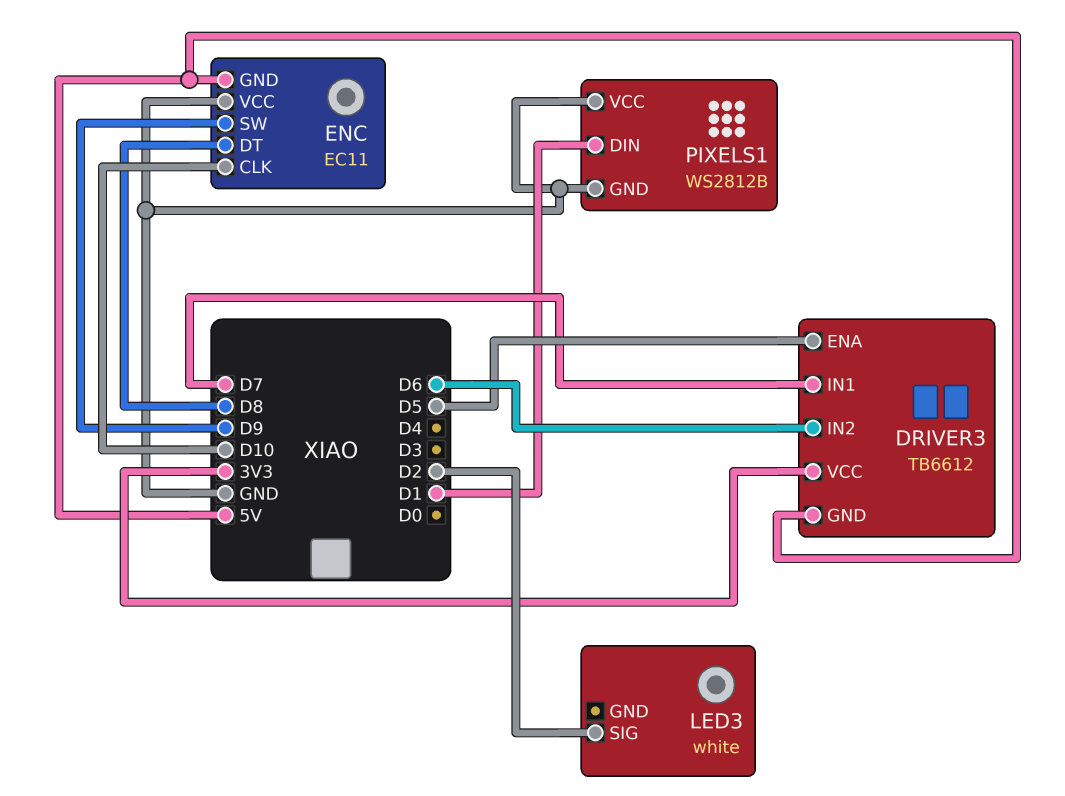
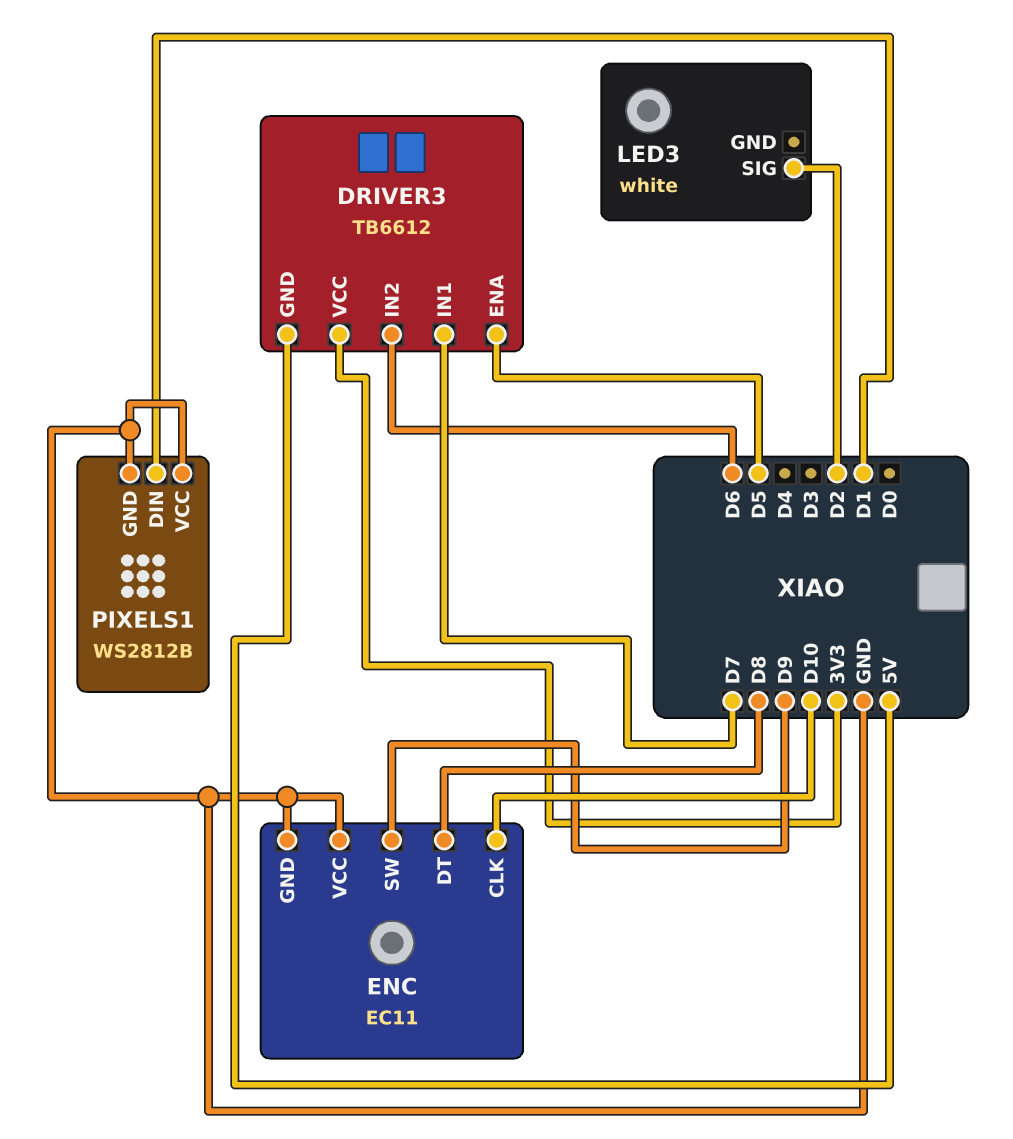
ENC pin GND: 5V -> GND

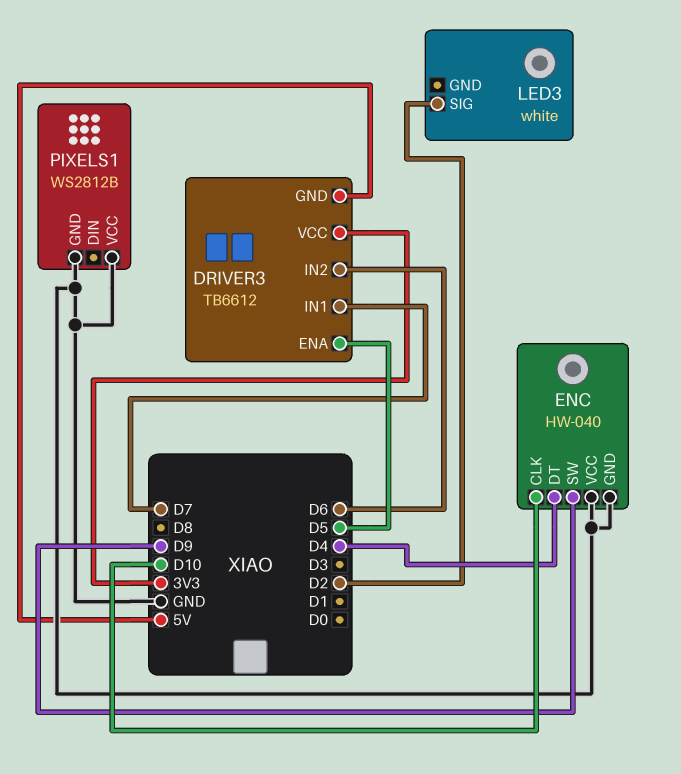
ENC: EC11 -> HW-040
ENC pin DT: D8 -> D4
PIXELS1 pin DIN: D1 -> none

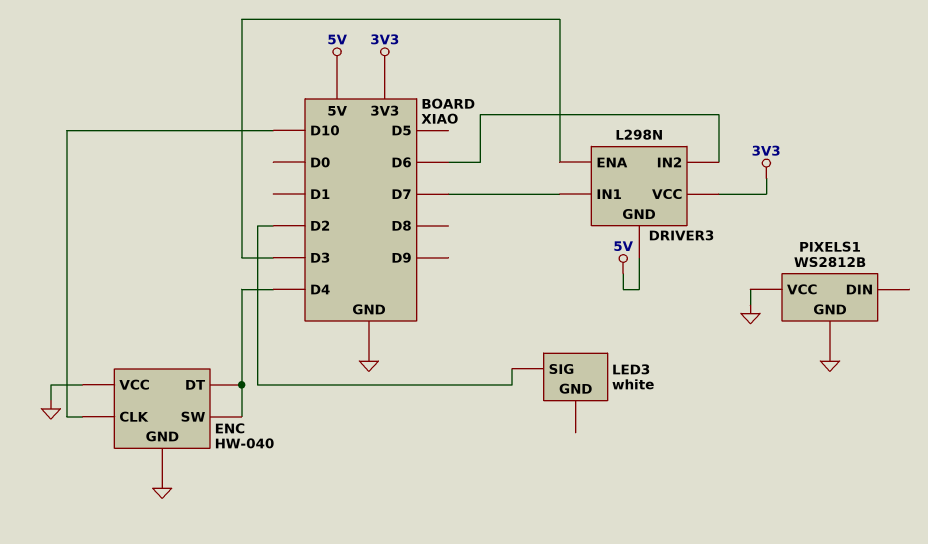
DRIVER3: TB6612 -> L298N
DRIVER3 pin ENA: D5 -> D3
ENC pin SW: D9 -> D4

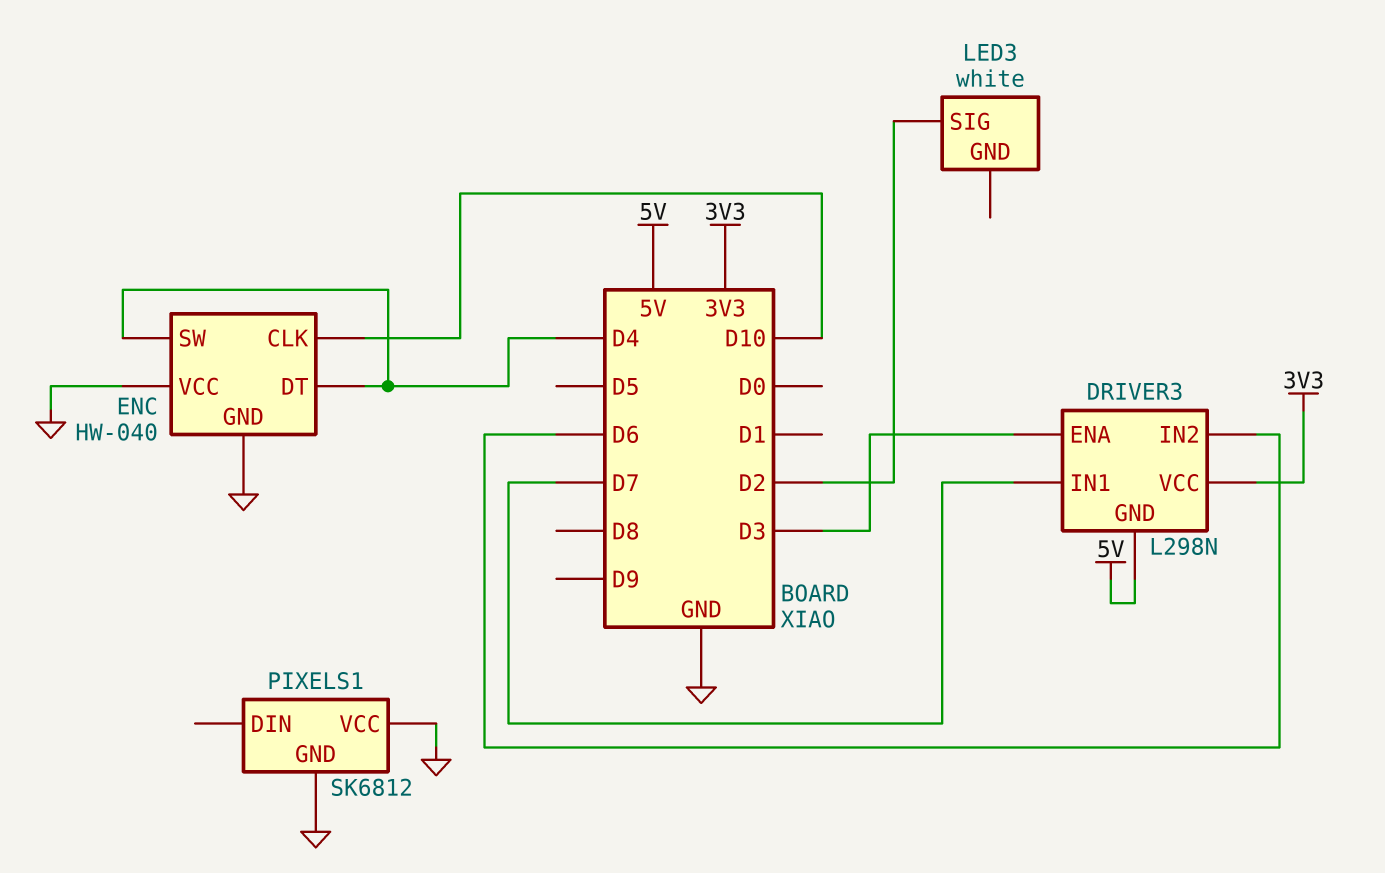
PIXELS1: WS2812B -> SK6812

